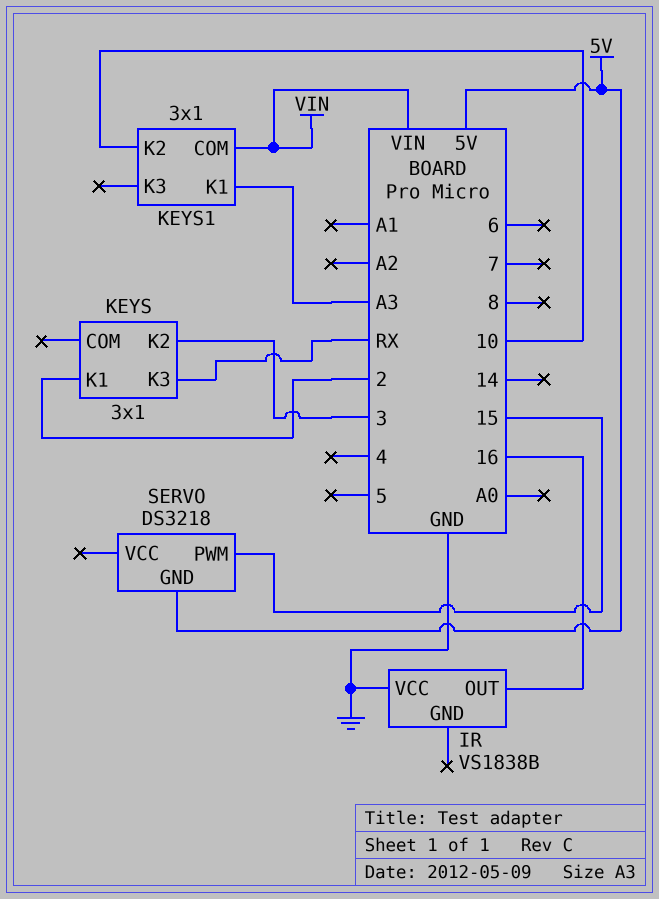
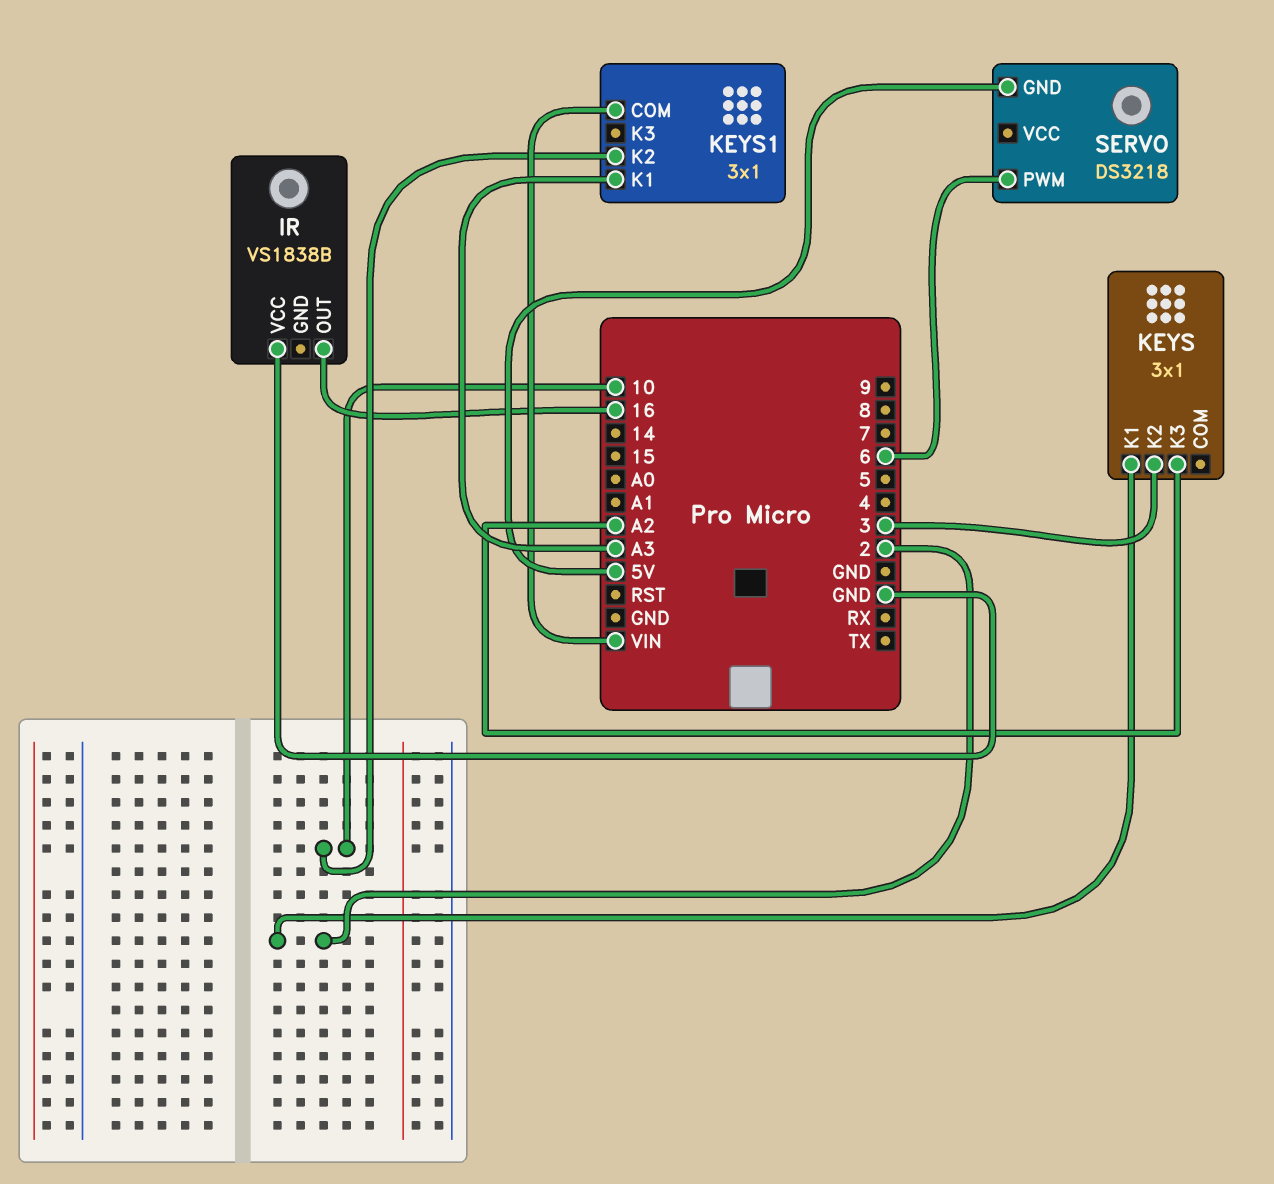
KEYS pin K3: RX -> A2
SERVO pin PWM: 15 -> 6

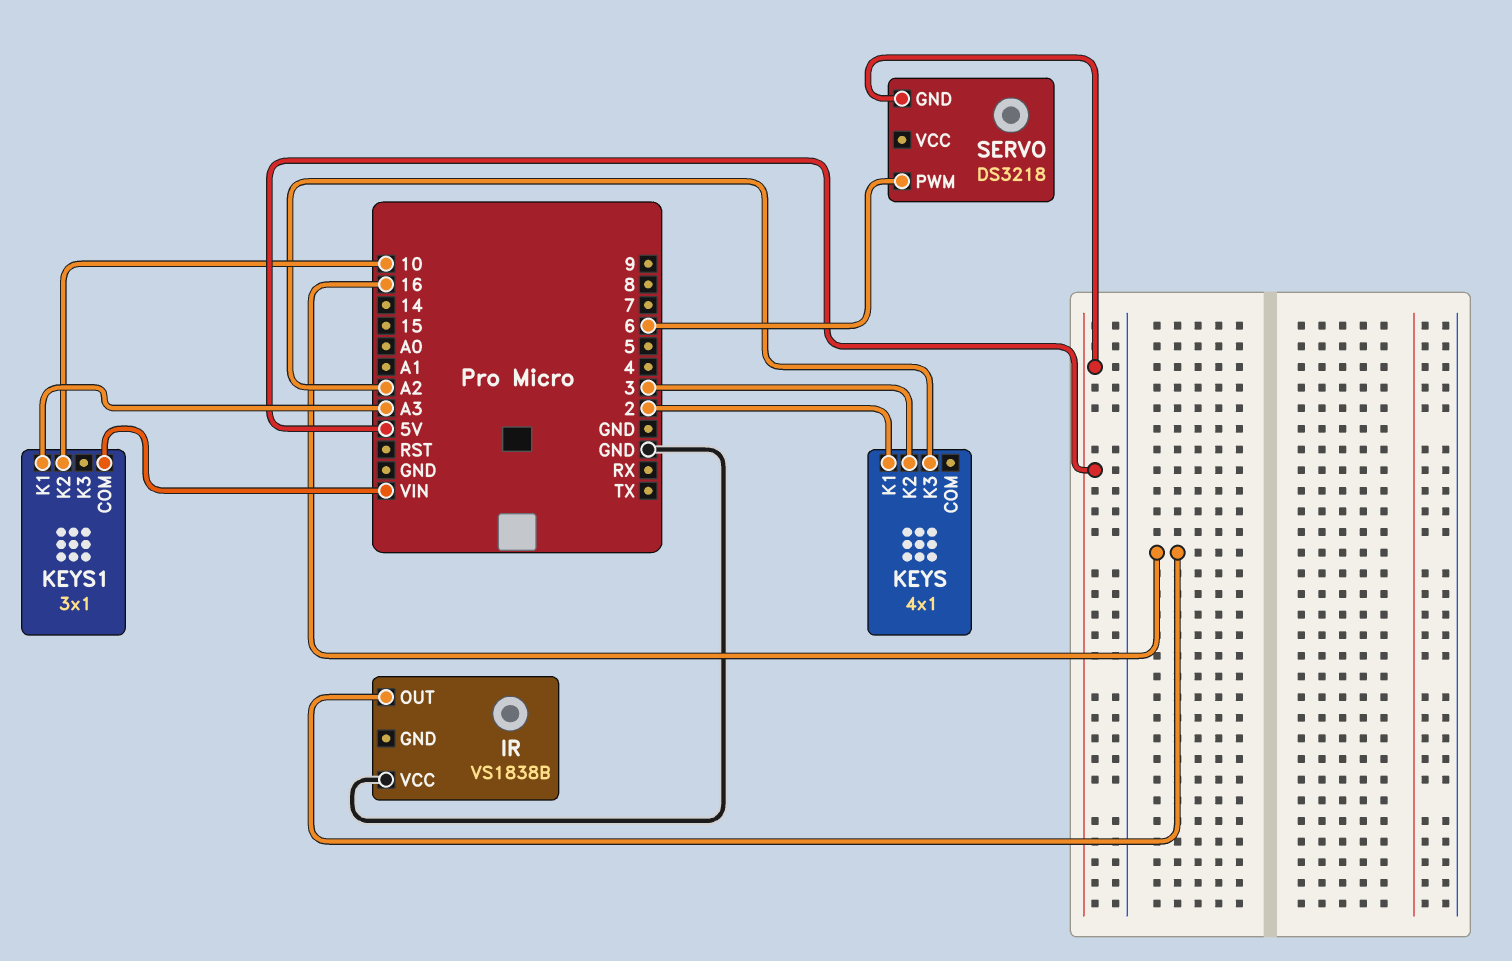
KEYS: 3x1 -> 4x1

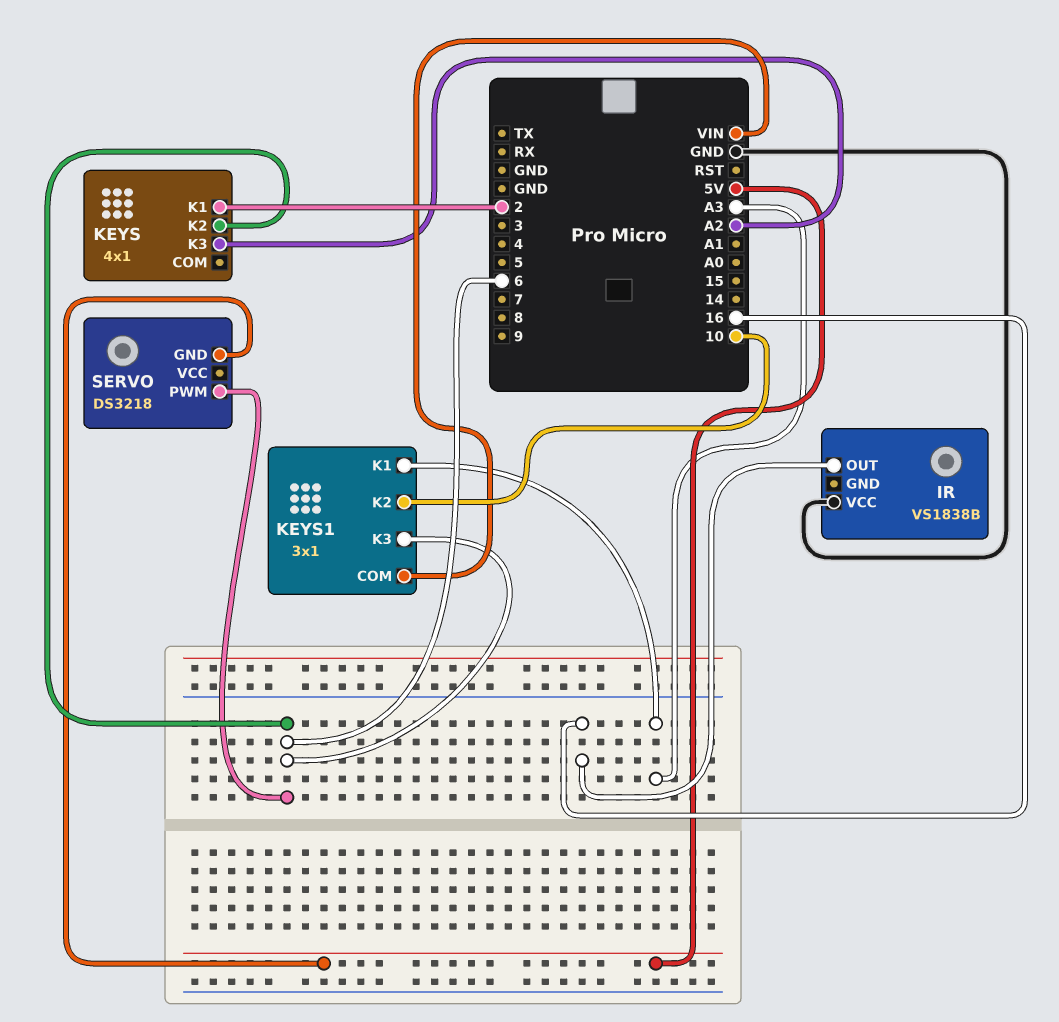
KEYS pin K2: 3 -> 6
KEYS1 pin K3: none -> 6

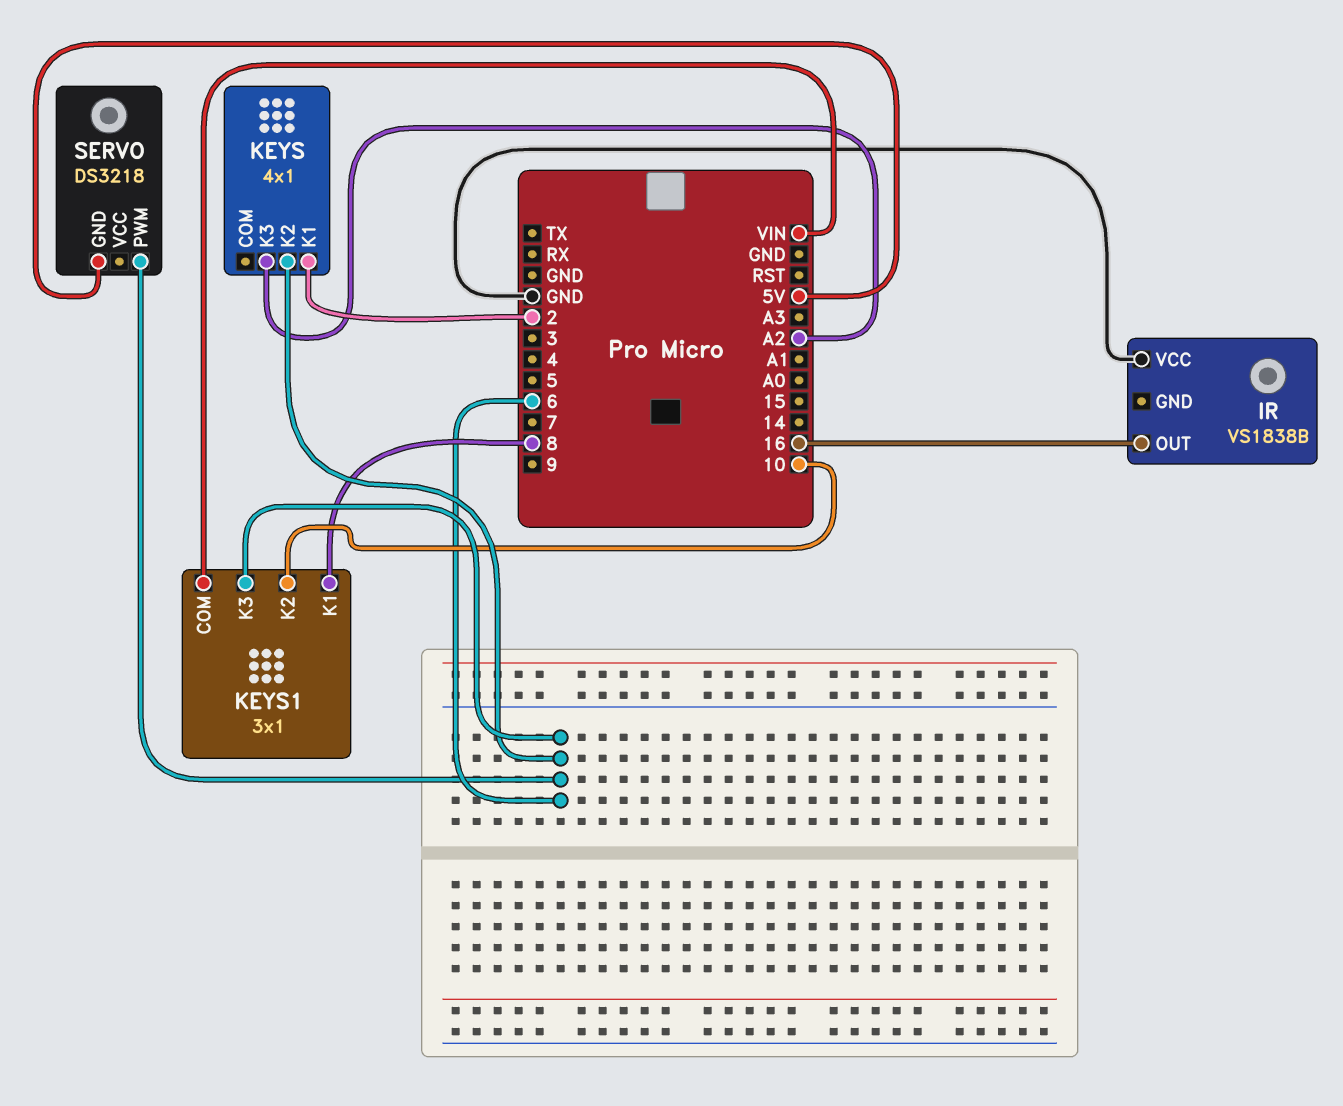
KEYS1 pin K1: A3 -> 8

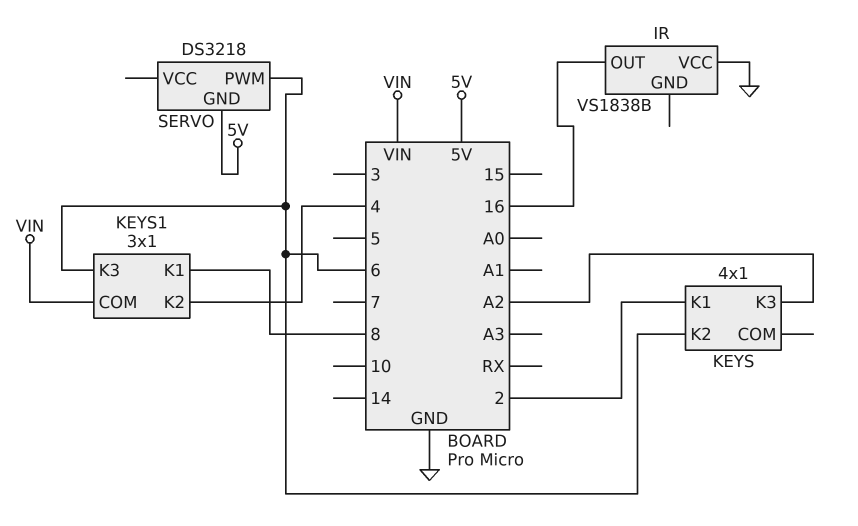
KEYS1 pin K2: 10 -> 4

